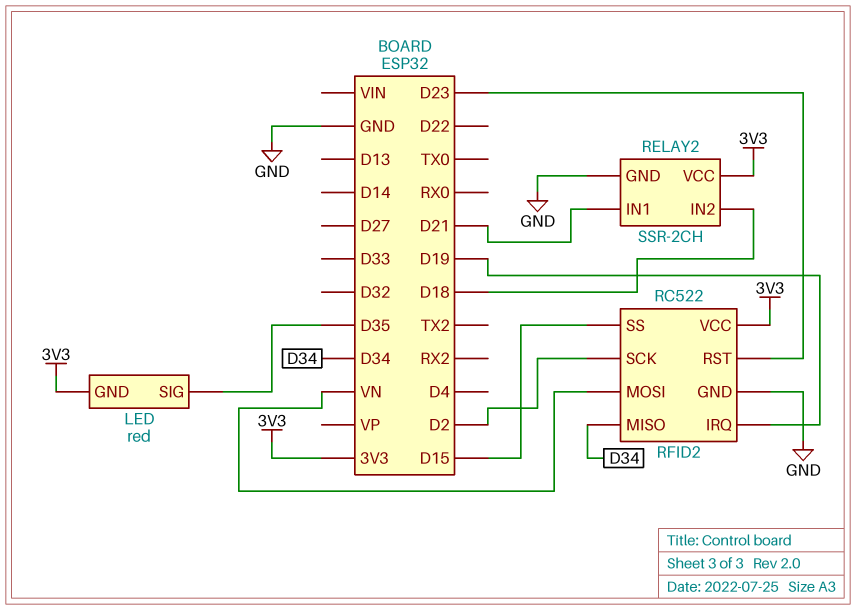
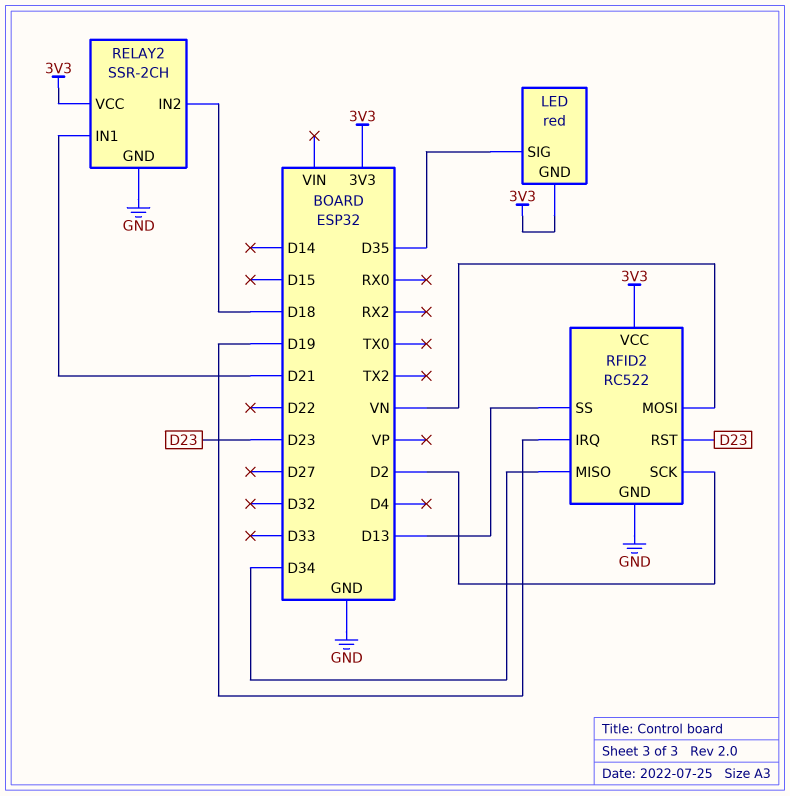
RFID2 pin SS: D15 -> D13

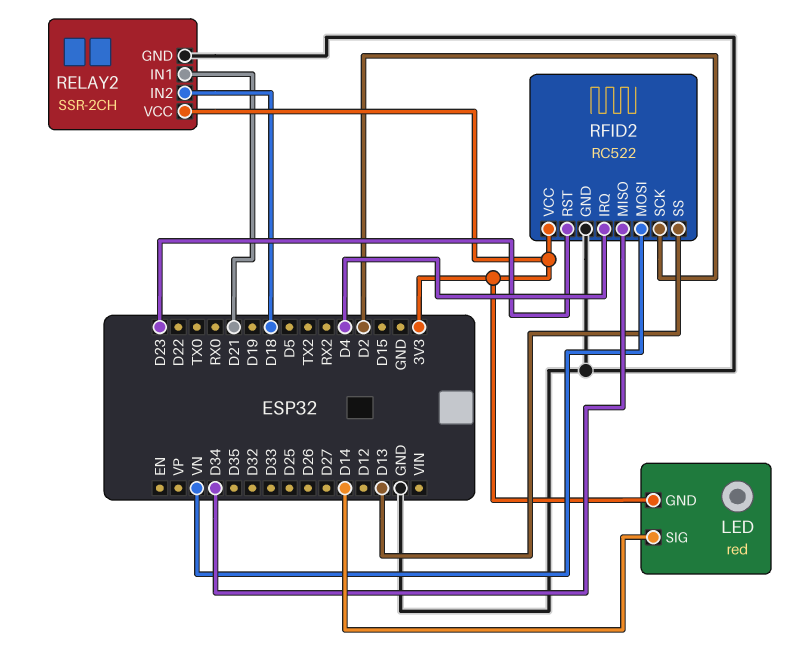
LED pin SIG: D35 -> D14
RFID2 pin IRQ: D19 -> D4

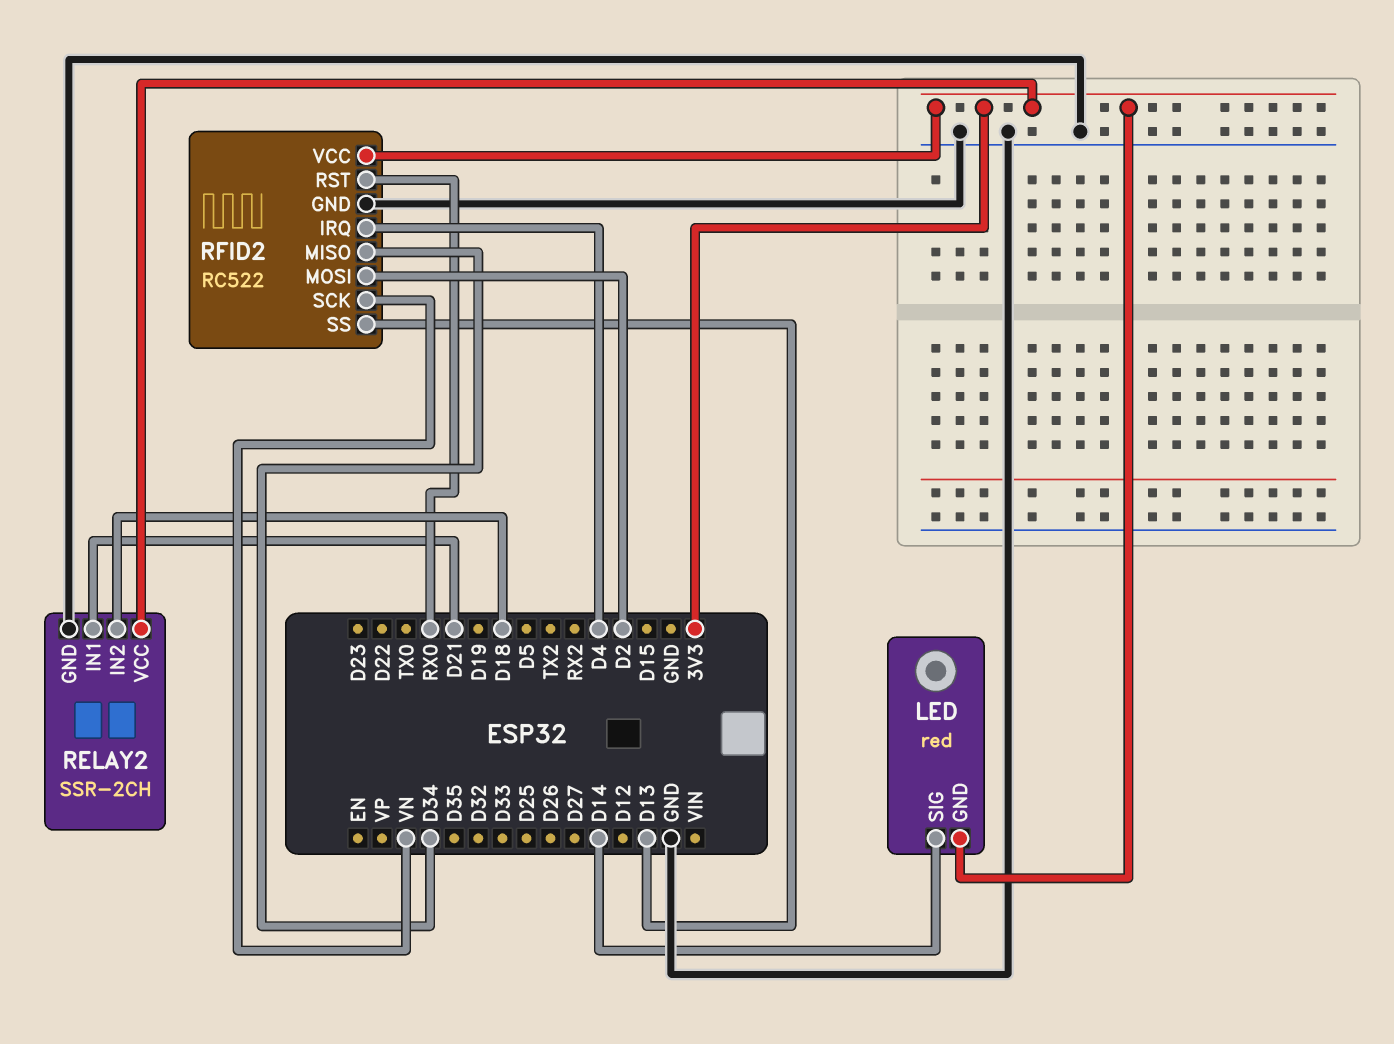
RFID2 pin MOSI: VN -> D2
RFID2 pin RST: D23 -> RX0
RFID2 pin SCK: D2 -> VN

